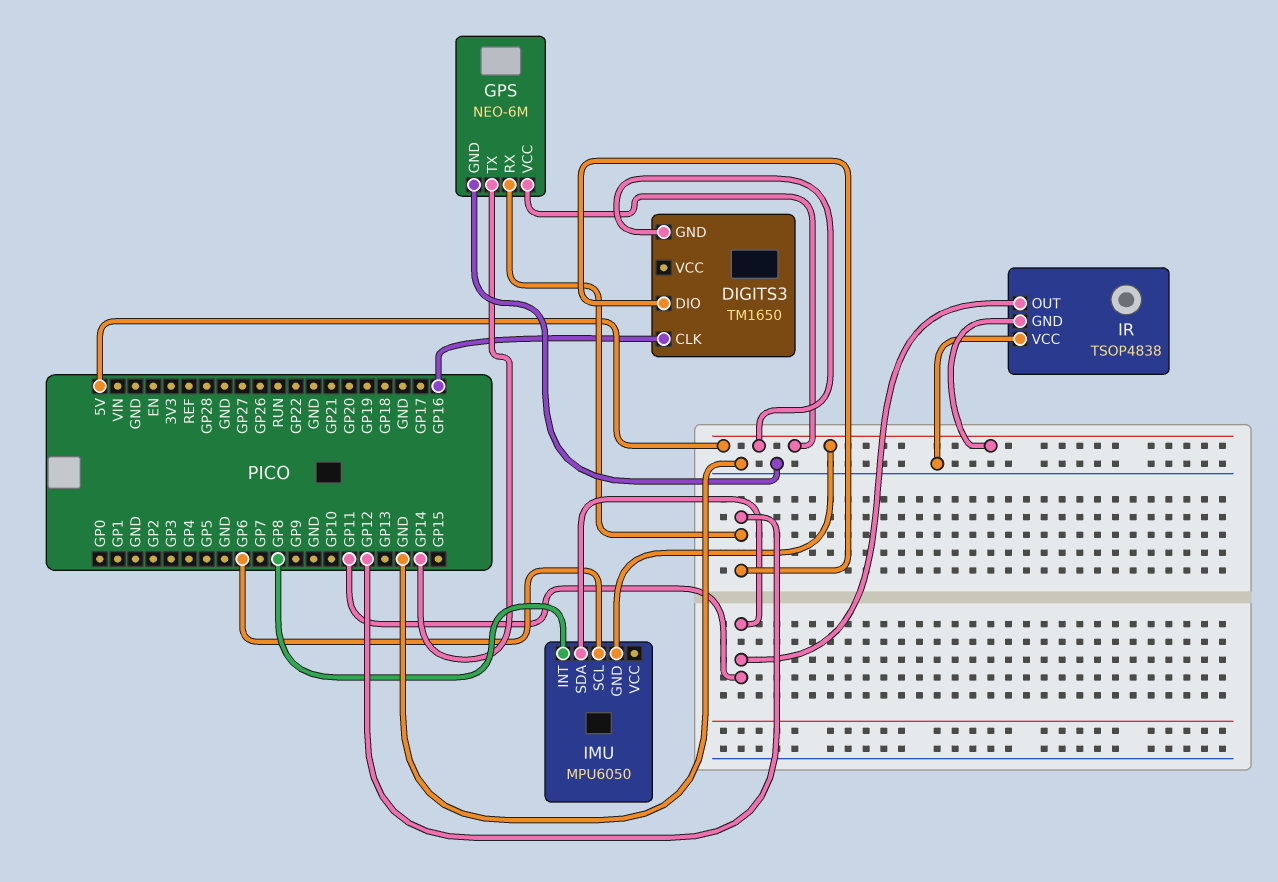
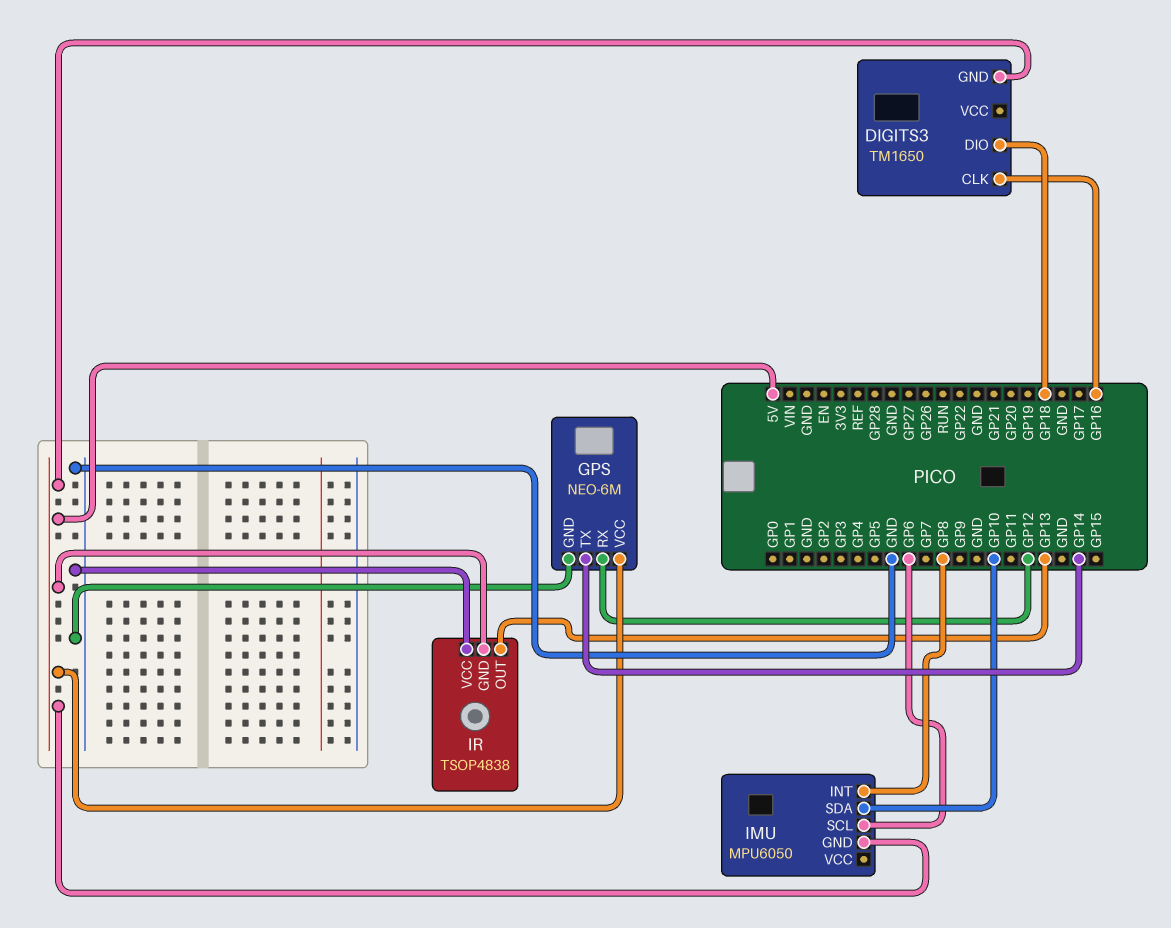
DIGITS3 pin DIO: GP12 -> GP18
IMU pin SDA: GP11 -> GP10
IR pin OUT: GP11 -> GP13

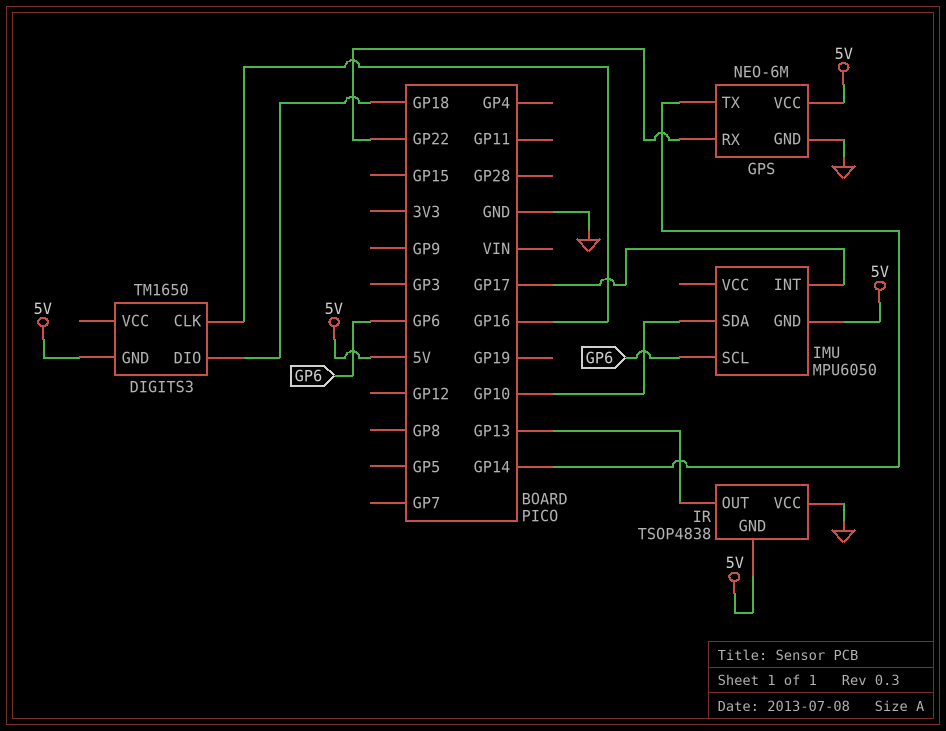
GPS pin RX: GP12 -> GP22
IMU pin INT: GP8 -> GP17

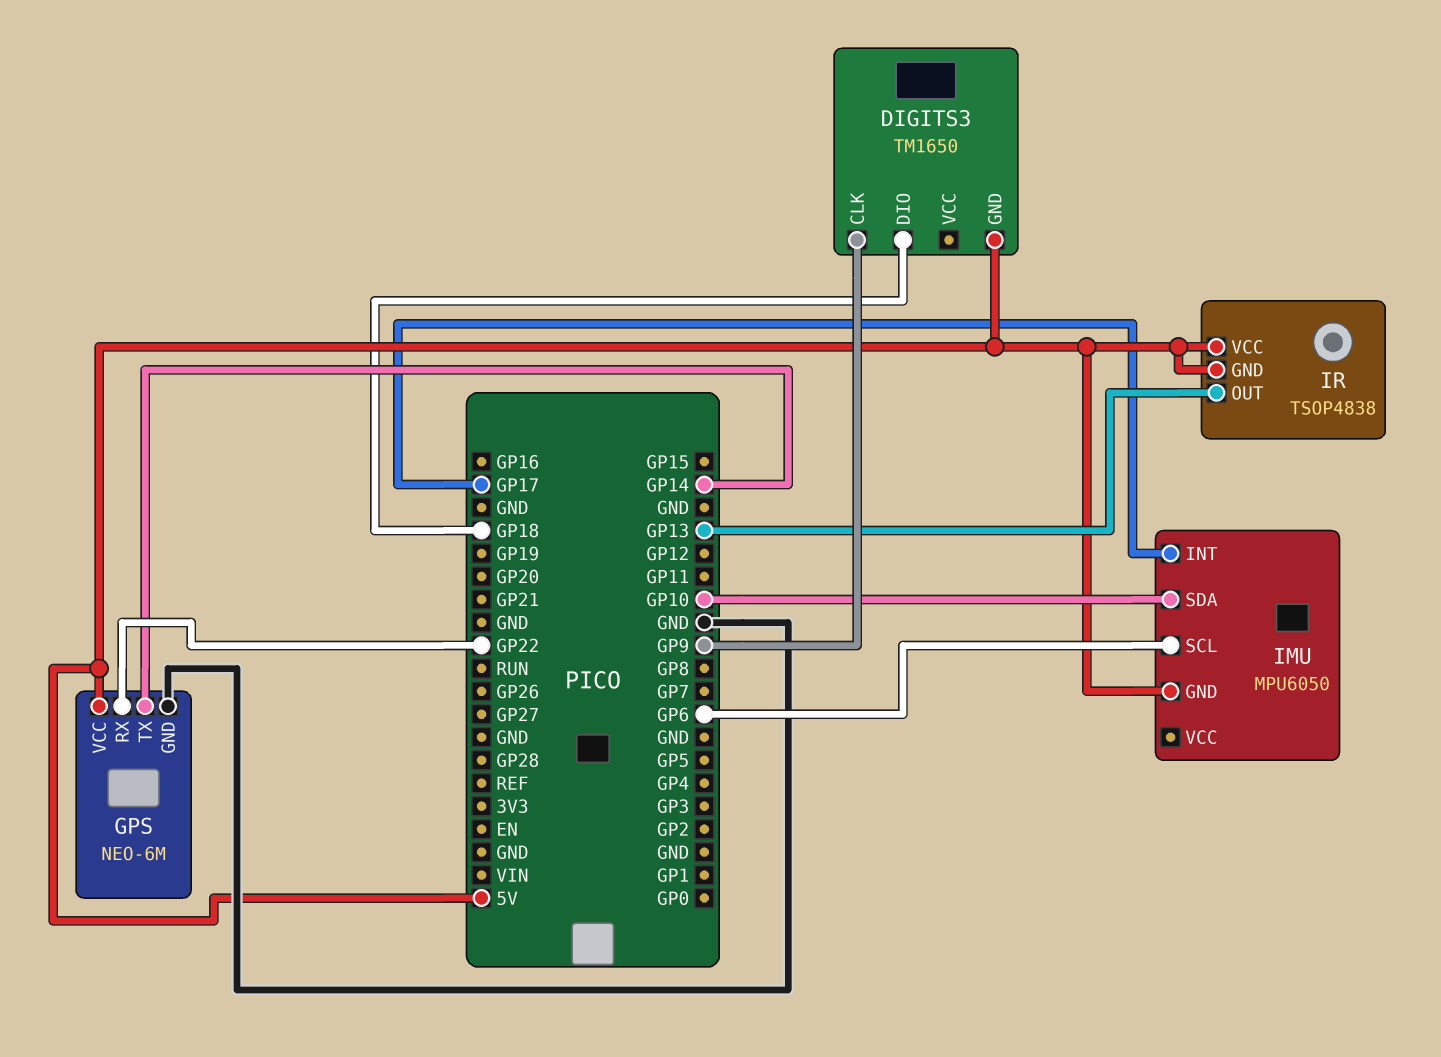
DIGITS3 pin CLK: GP16 -> GP9
IR pin VCC: GND -> 5V

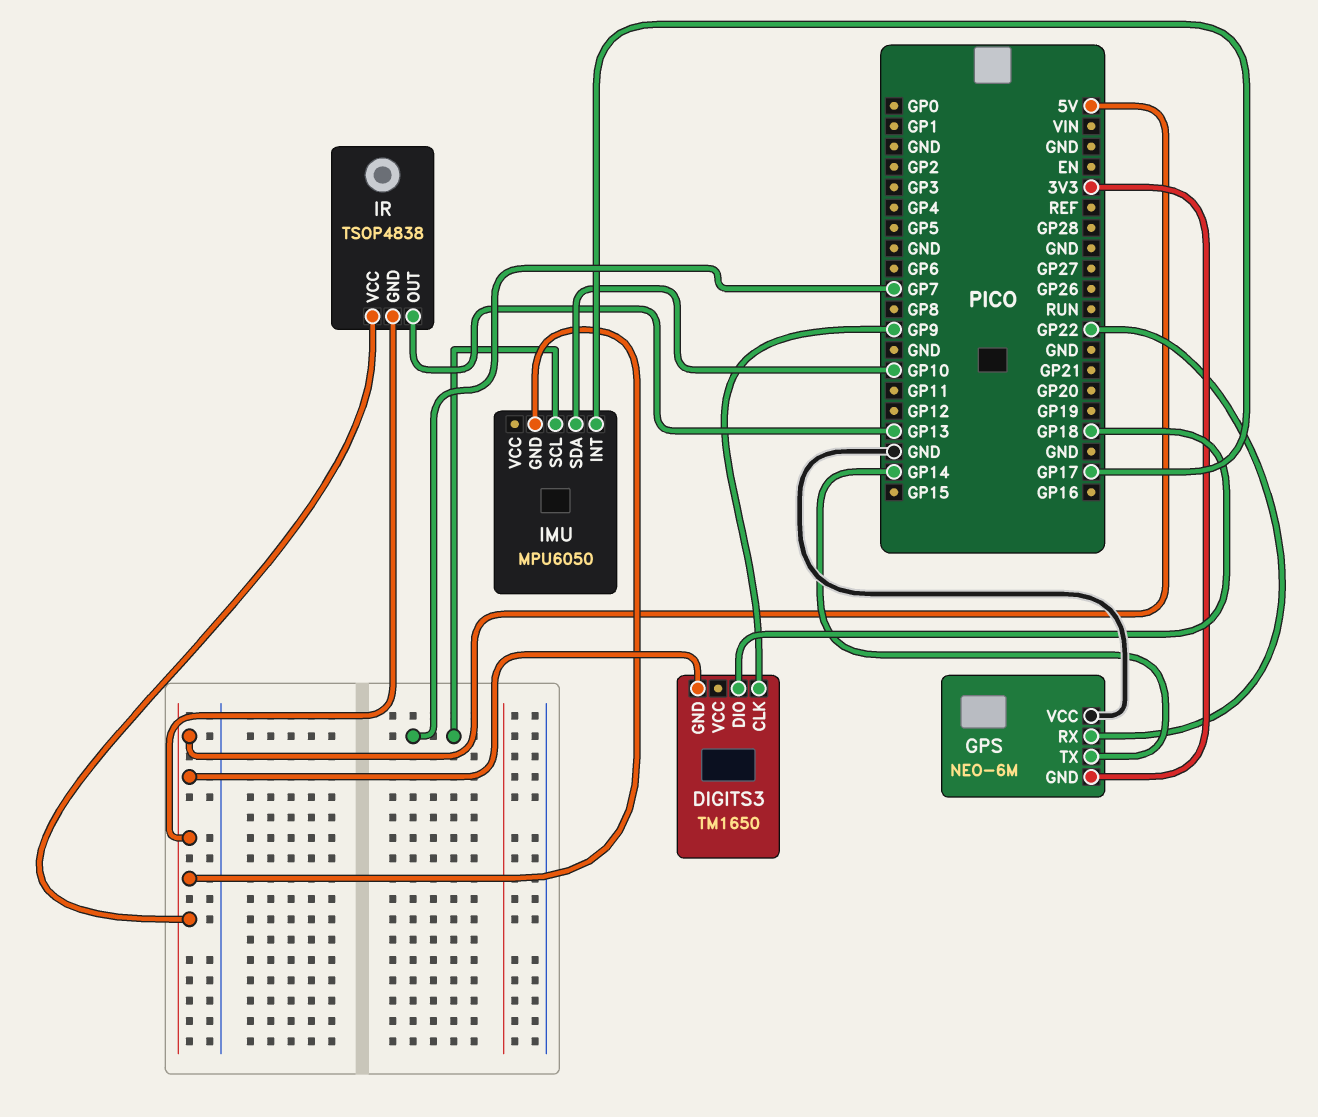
GPS pin GND: GND -> 3V3
GPS pin VCC: 5V -> GND
IMU pin SCL: GP6 -> GP7

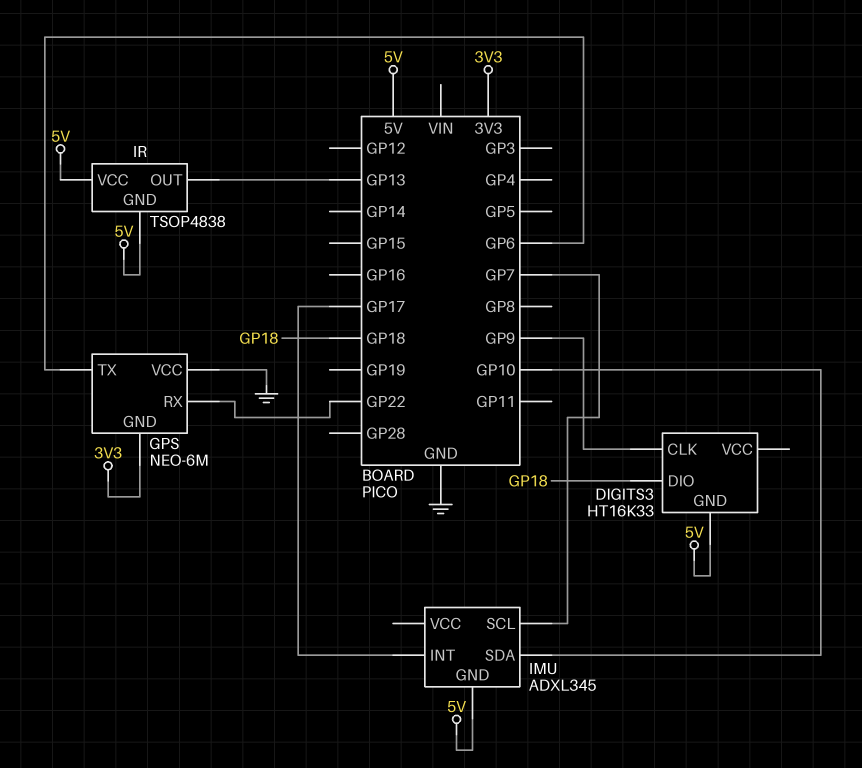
DIGITS3: TM1650 -> HT16K33
GPS pin TX: GP14 -> GP6
IMU: MPU6050 -> ADXL345

